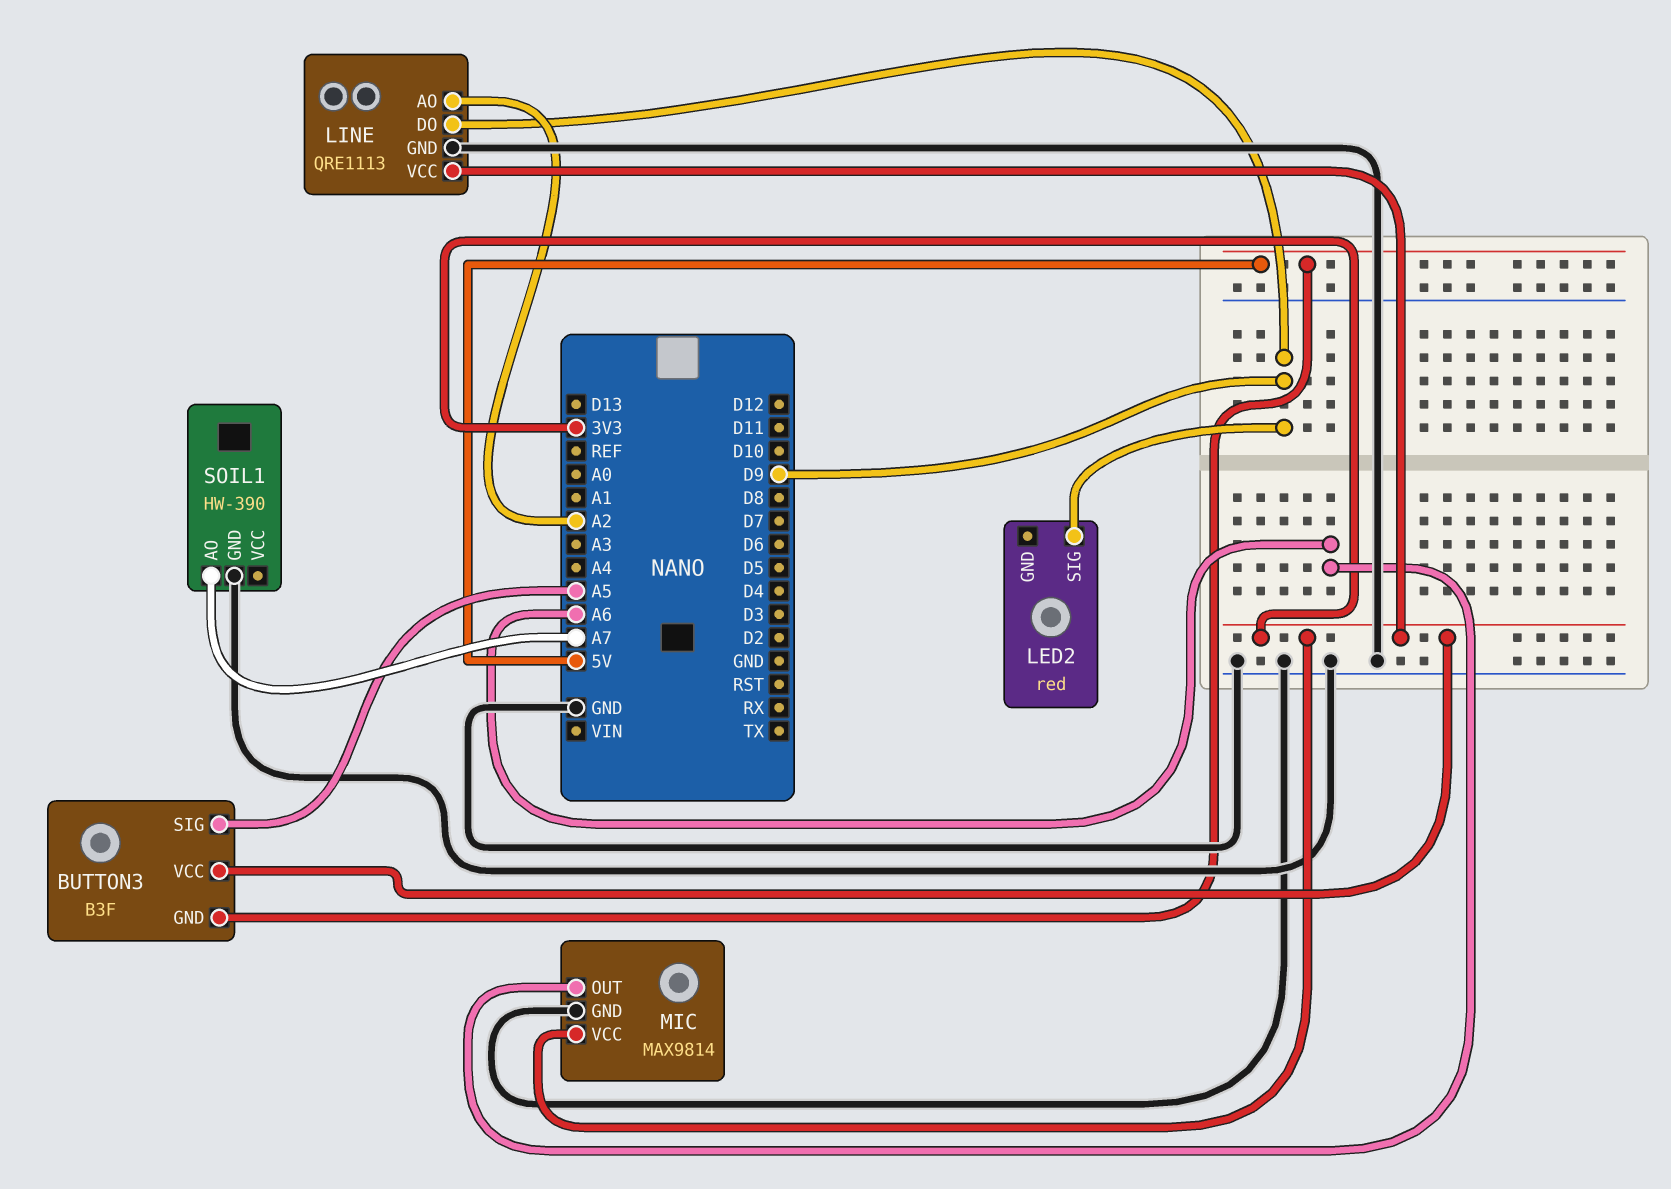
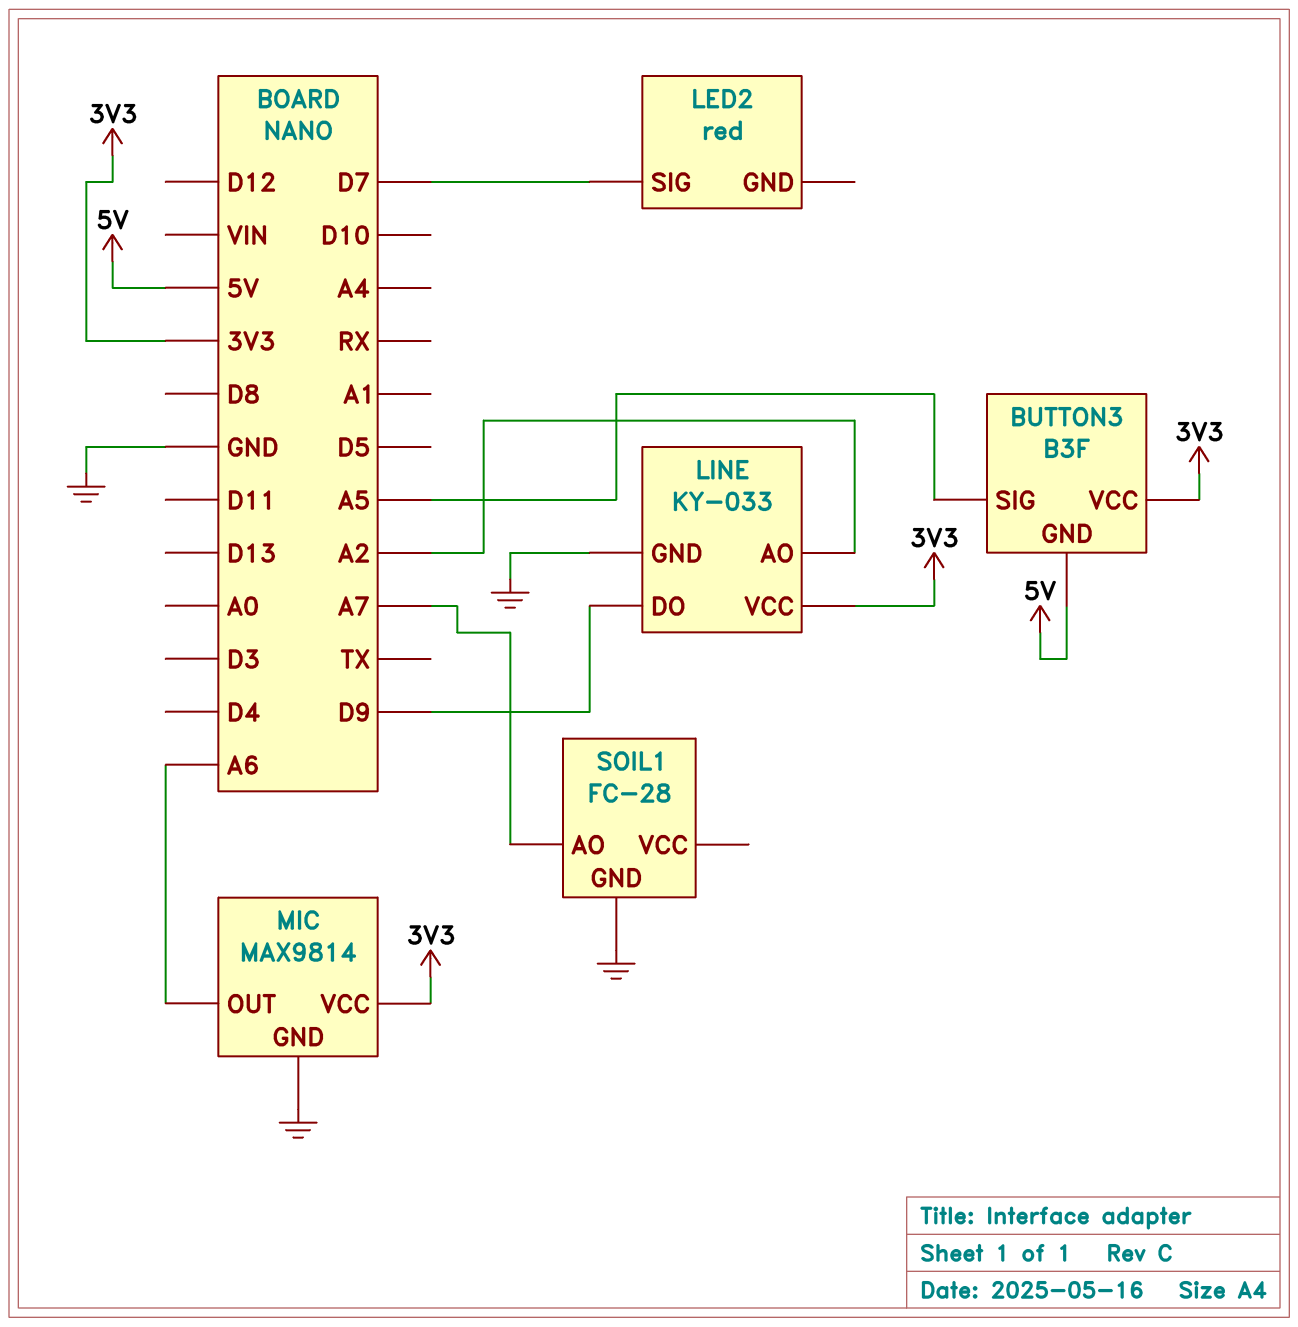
LED2 pin SIG: D9 -> D7
LINE: QRE1113 -> KY-033
SOIL1: HW-390 -> FC-28

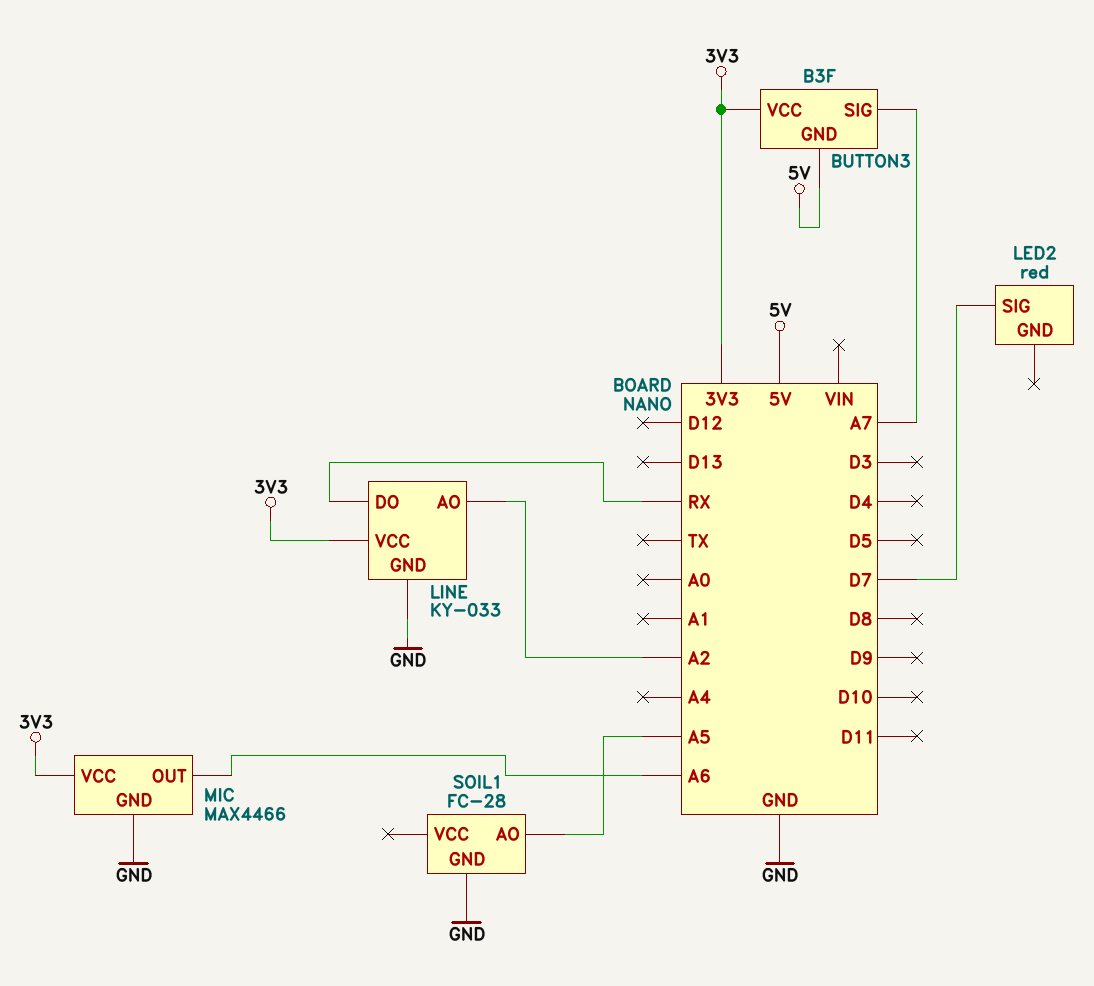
BUTTON3 pin SIG: A5 -> A7
LINE pin DO: D9 -> RX
MIC: MAX9814 -> MAX4466
SOIL1 pin AO: A7 -> A5

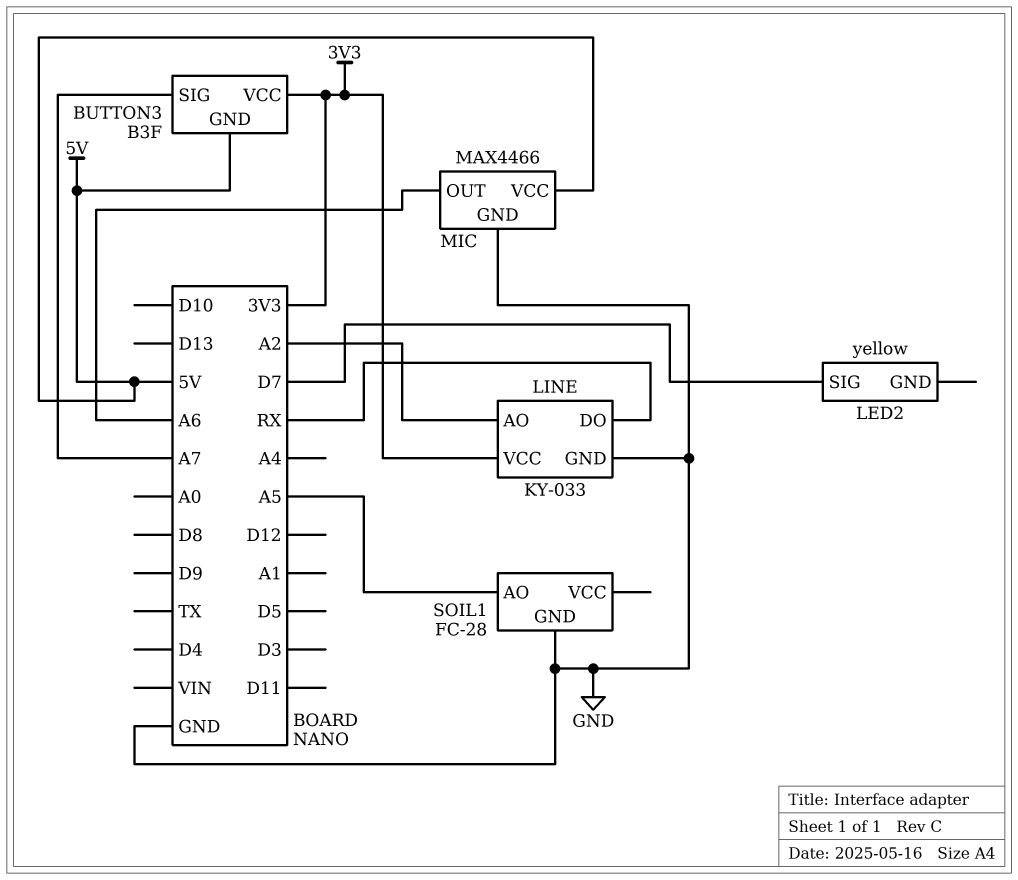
LED2: red -> yellow
MIC pin VCC: 3V3 -> 5V

